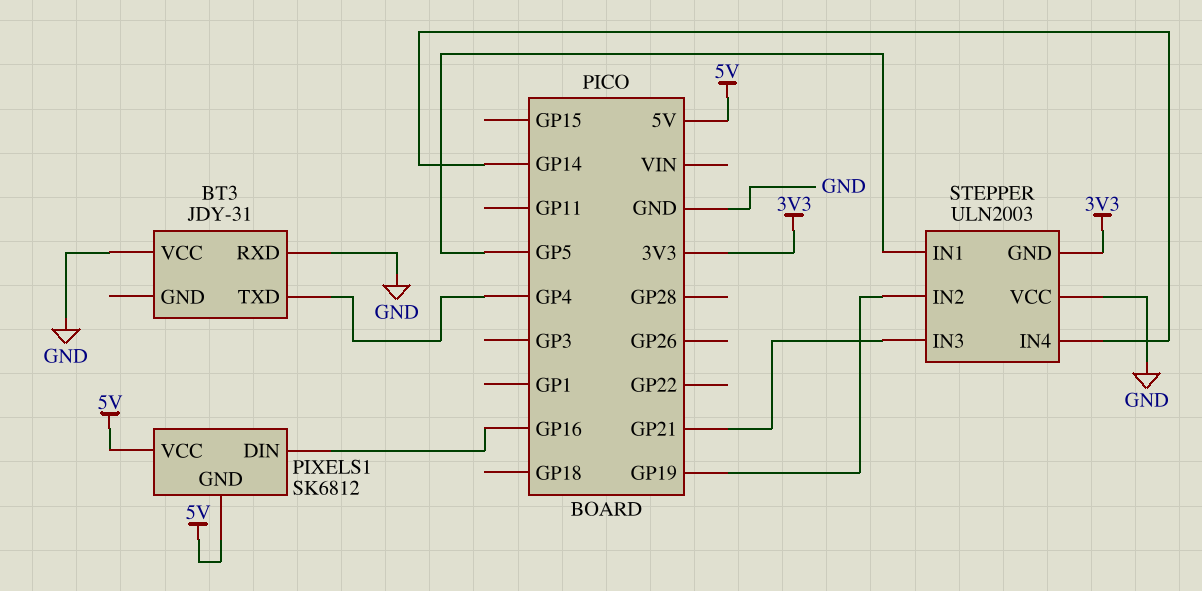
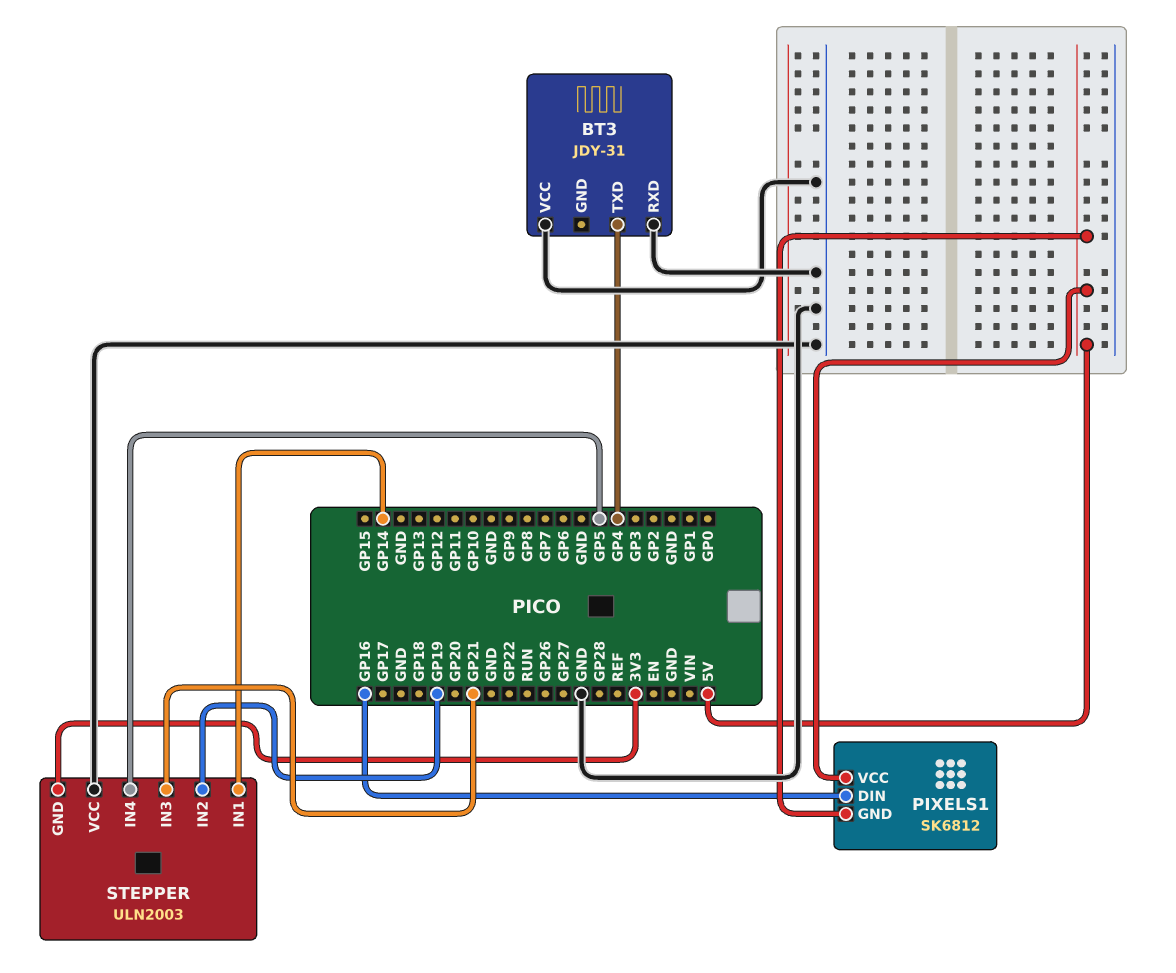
STEPPER pin IN1: GP5 -> GP14
STEPPER pin IN4: GP14 -> GP5

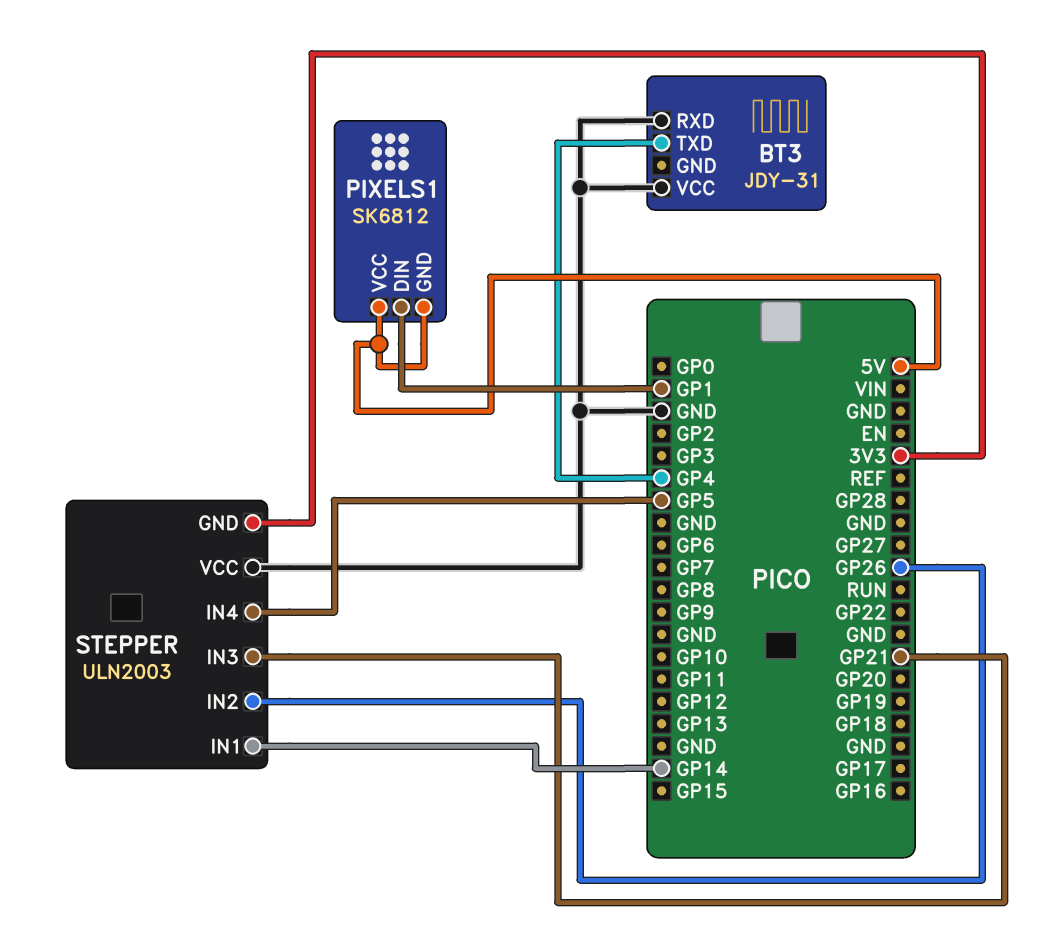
PIXELS1 pin DIN: GP16 -> GP1
STEPPER pin IN2: GP19 -> GP26

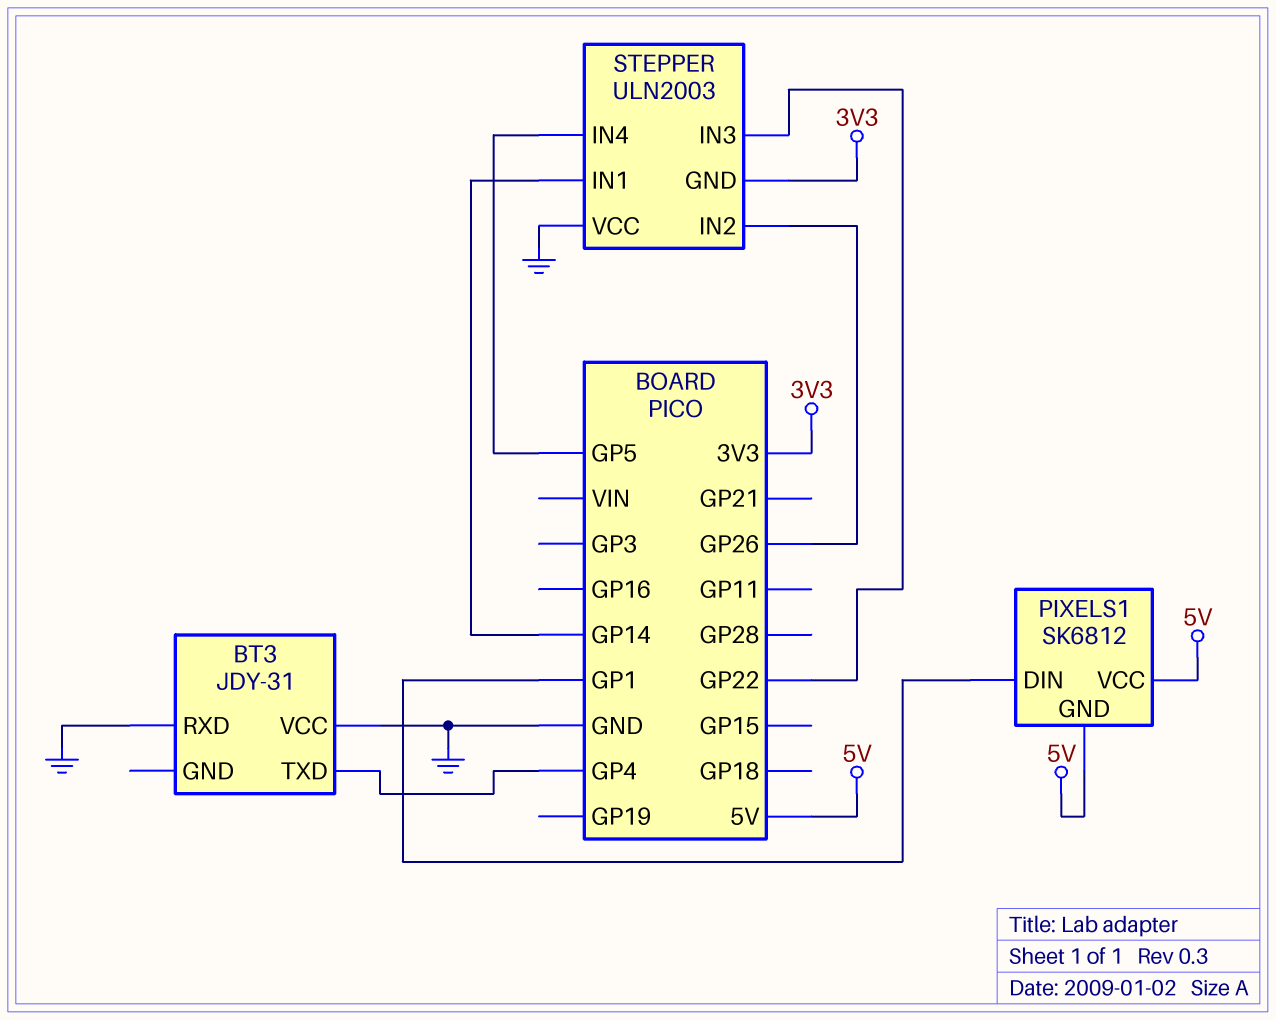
STEPPER pin IN3: GP21 -> GP22

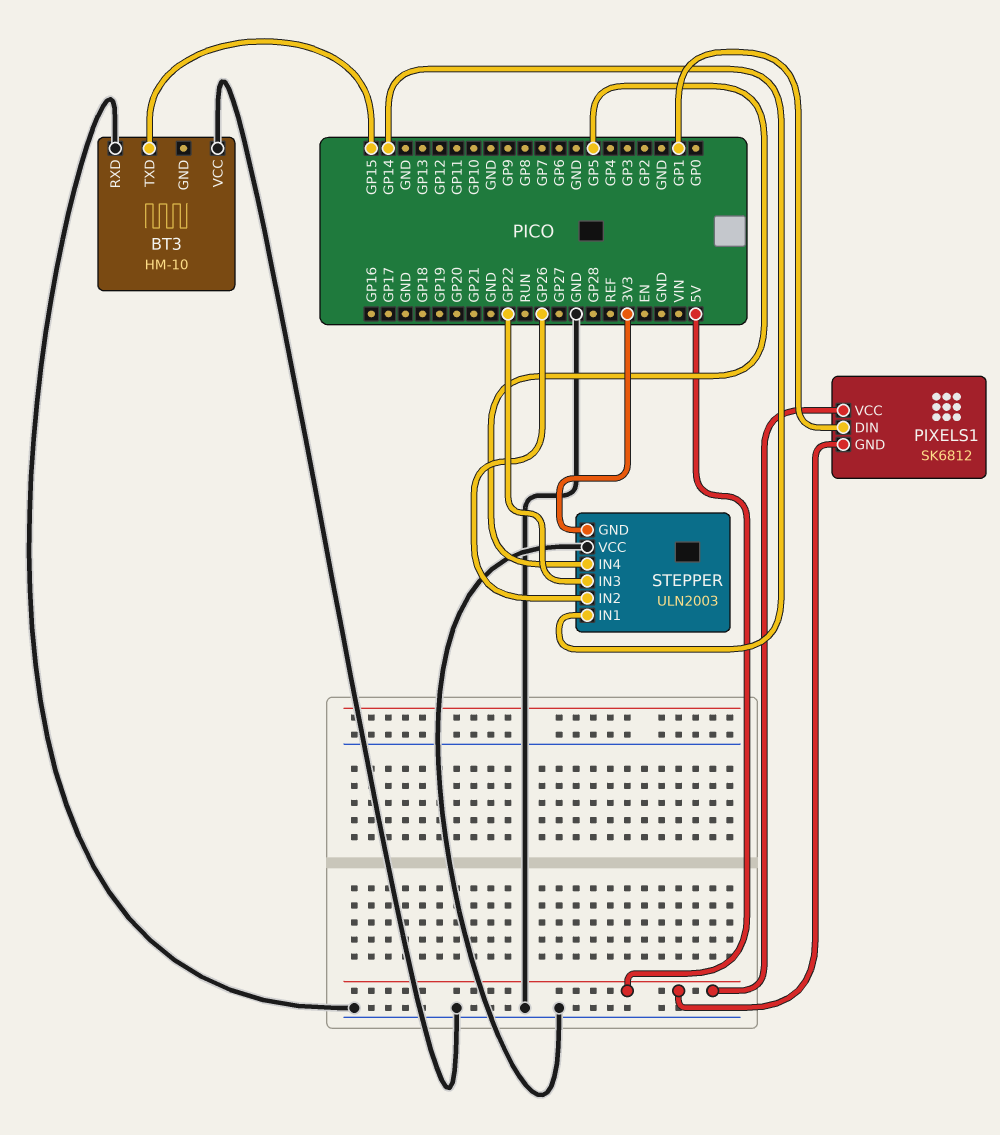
BT3: JDY-31 -> HM-10
BT3 pin TXD: GP4 -> GP15

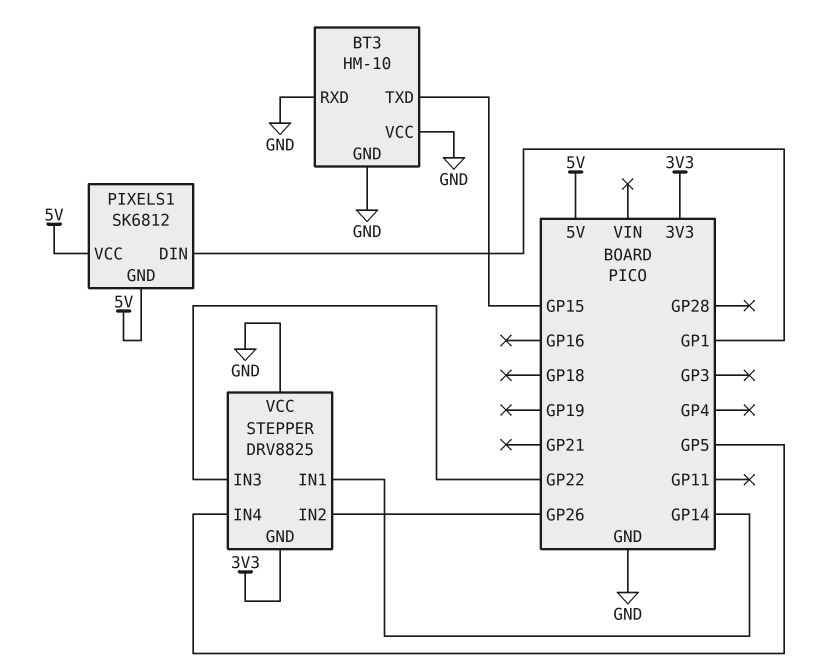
BT3 pin GND: none -> GND
STEPPER: ULN2003 -> DRV8825

